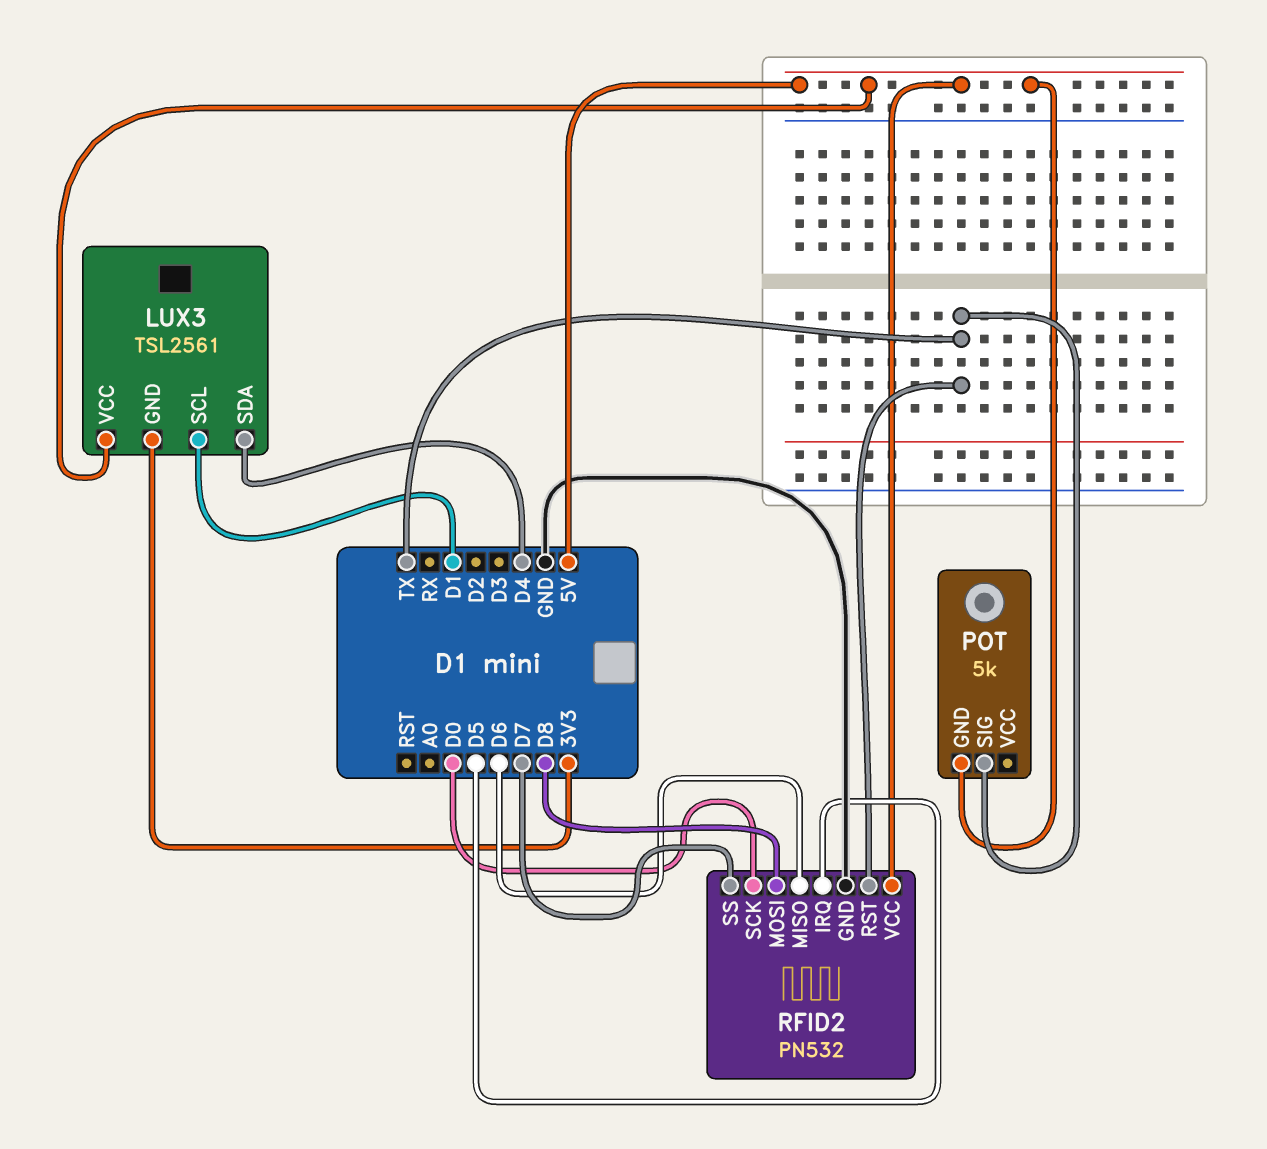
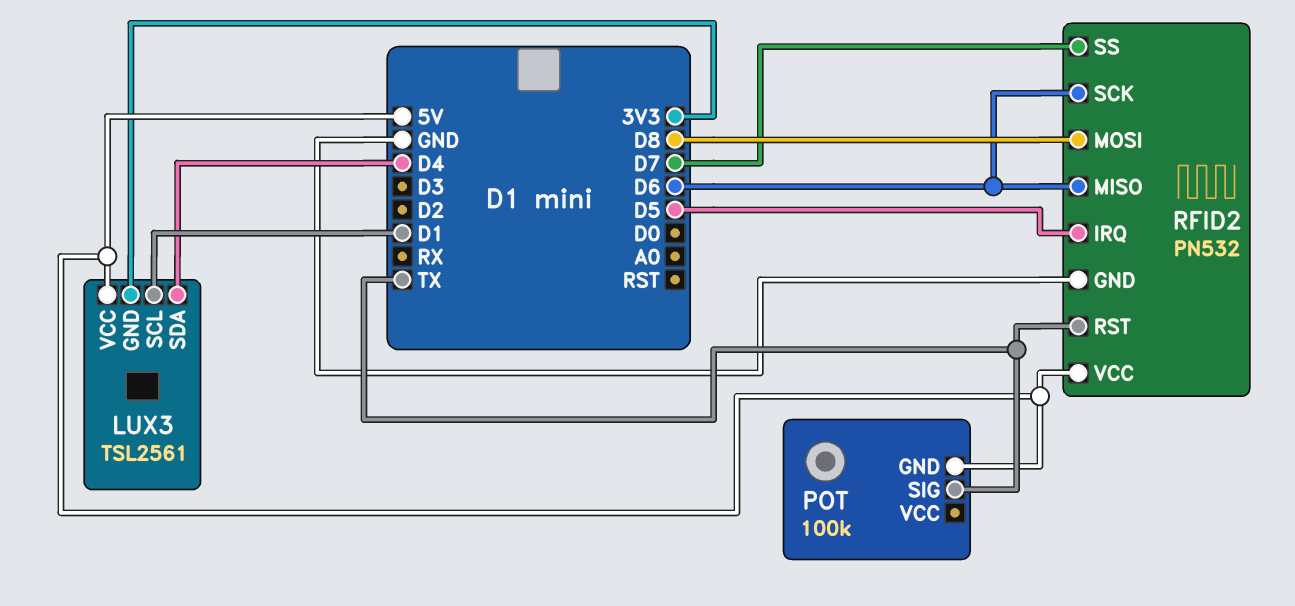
POT: 5k -> 100k
RFID2 pin SCK: D0 -> D6

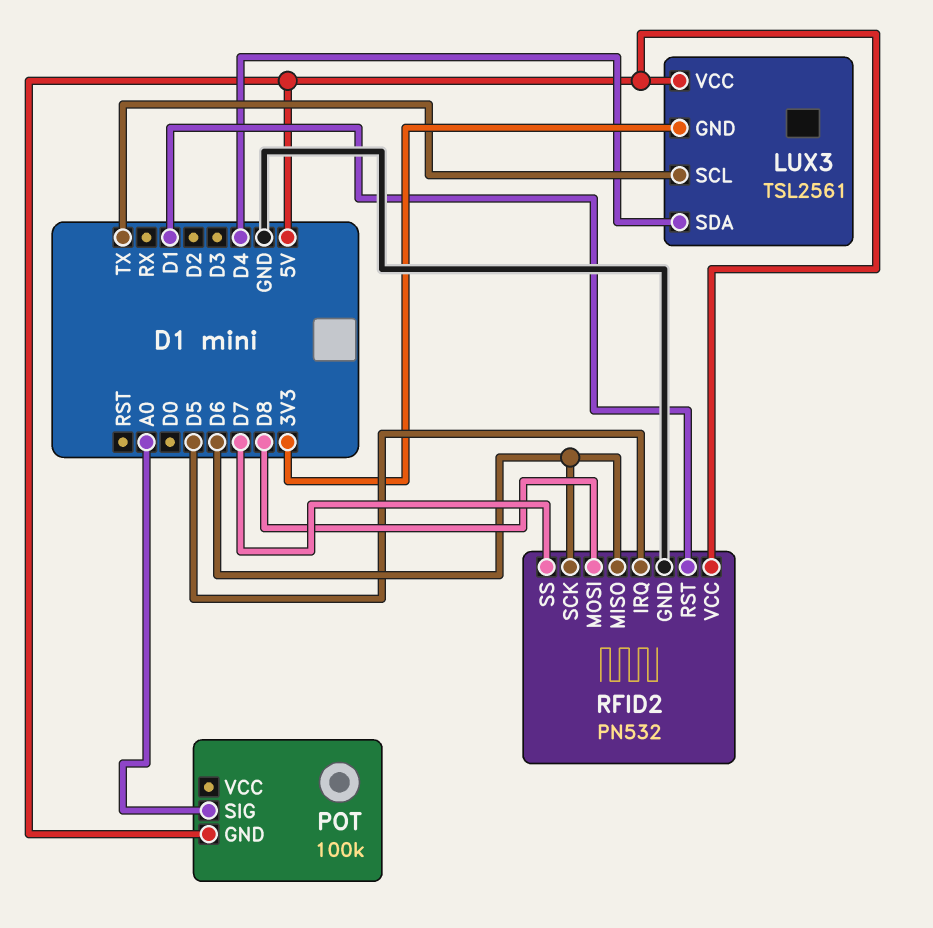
LUX3 pin SCL: D1 -> TX
POT pin SIG: TX -> A0
RFID2 pin RST: TX -> D1

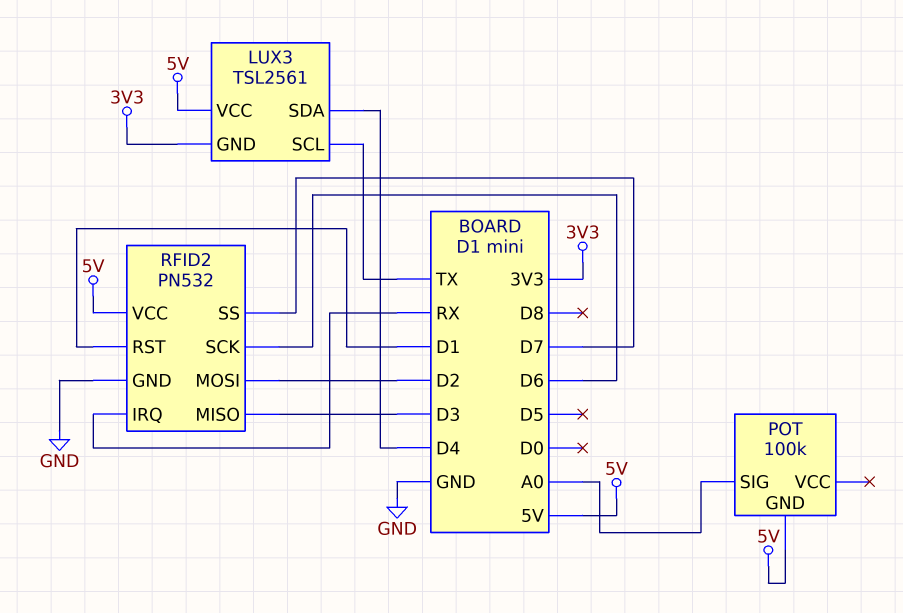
RFID2 pin IRQ: D5 -> RX
RFID2 pin MISO: D6 -> D3
RFID2 pin MOSI: D8 -> D2

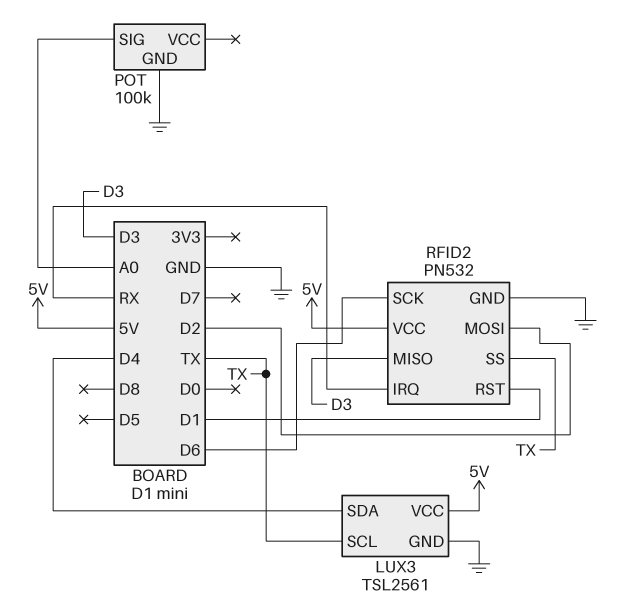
LUX3 pin GND: 3V3 -> GND
POT pin GND: 5V -> GND
RFID2 pin SS: D7 -> TX

